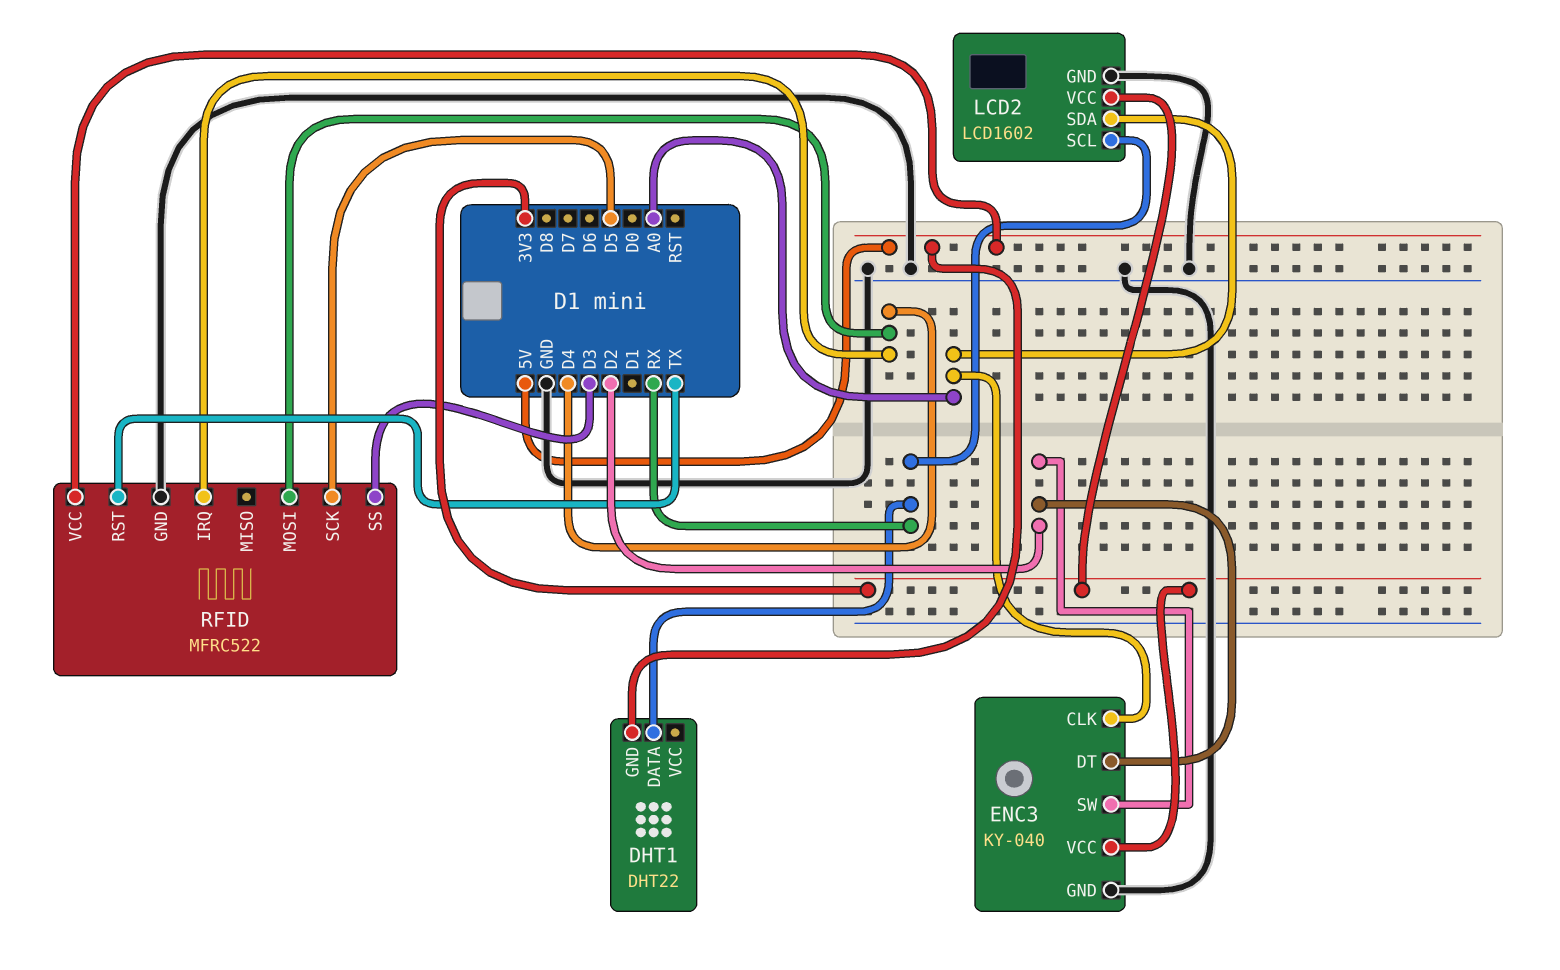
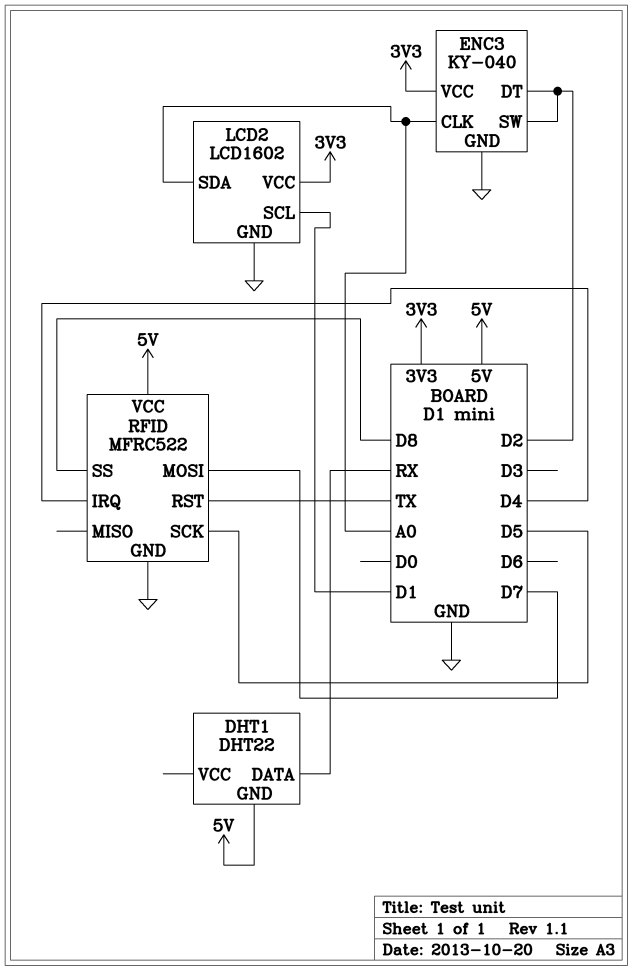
LCD2 pin SCL: RX -> D1
RFID pin MOSI: D4 -> D7
RFID pin SS: D3 -> D8

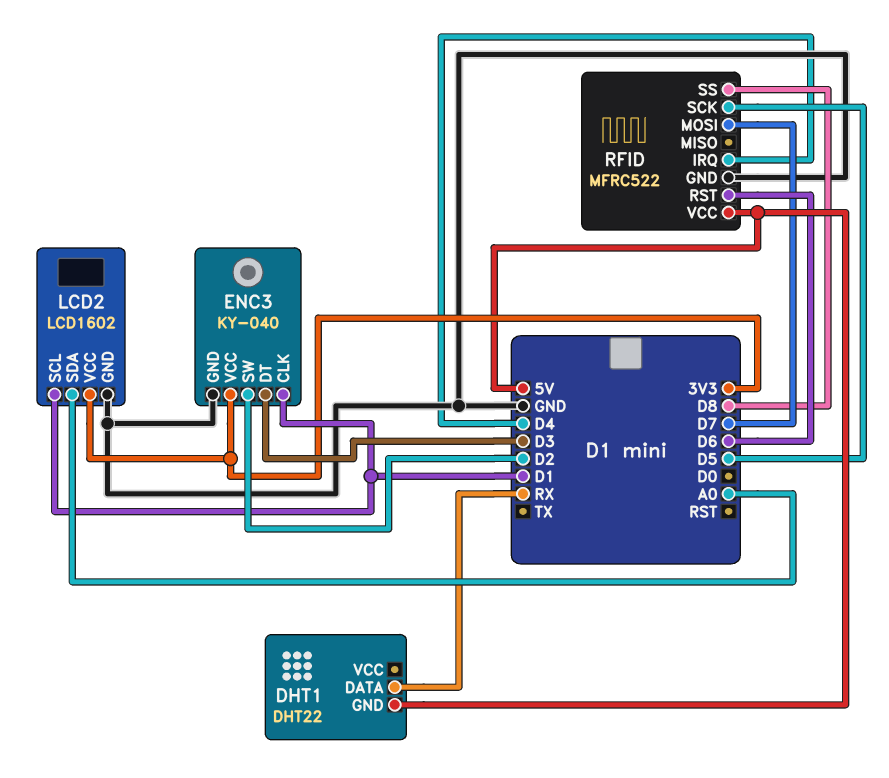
ENC3 pin CLK: A0 -> D1
ENC3 pin DT: D2 -> D3
RFID pin RST: TX -> D6

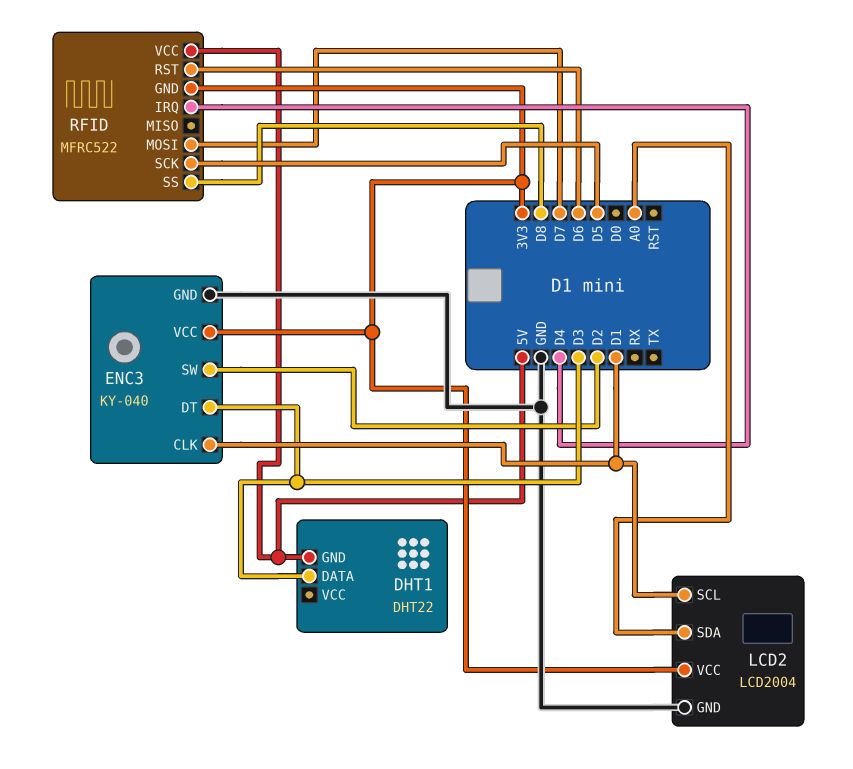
DHT1 pin DATA: RX -> D3
LCD2: LCD1602 -> LCD2004
RFID pin GND: GND -> 3V3

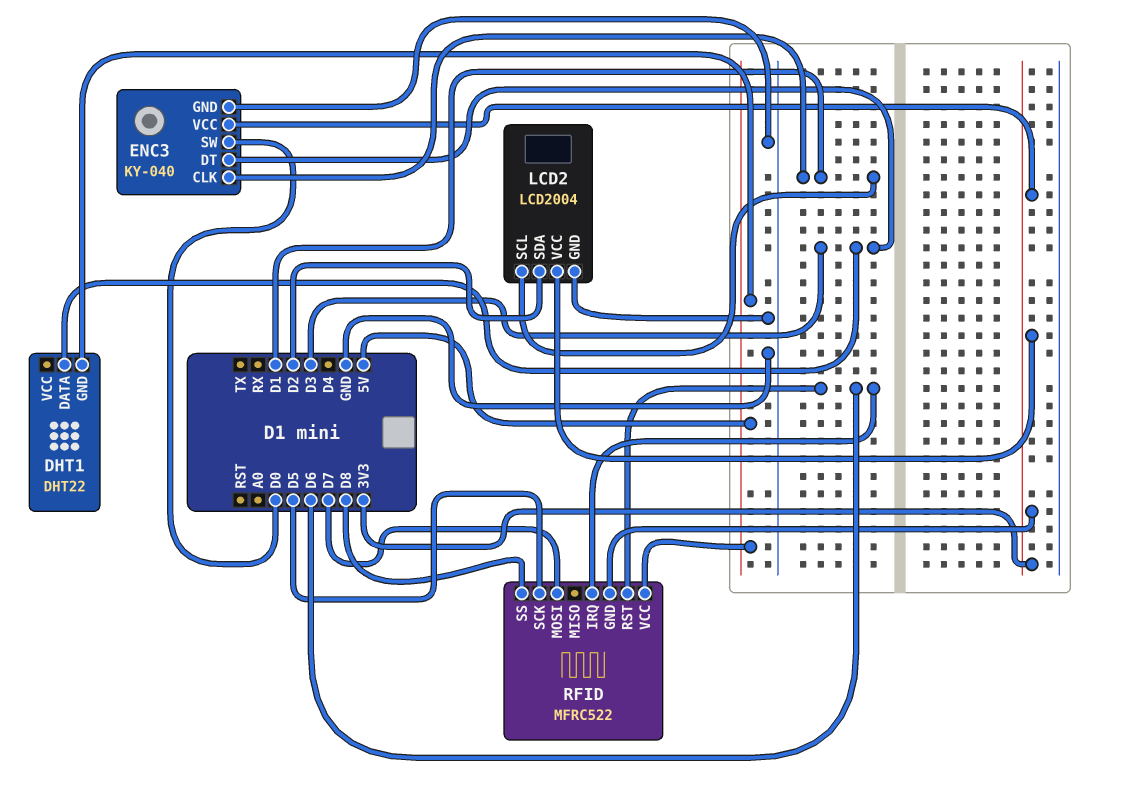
ENC3 pin SW: D2 -> D0
LCD2 pin SDA: A0 -> D2
RFID pin IRQ: D4 -> D6

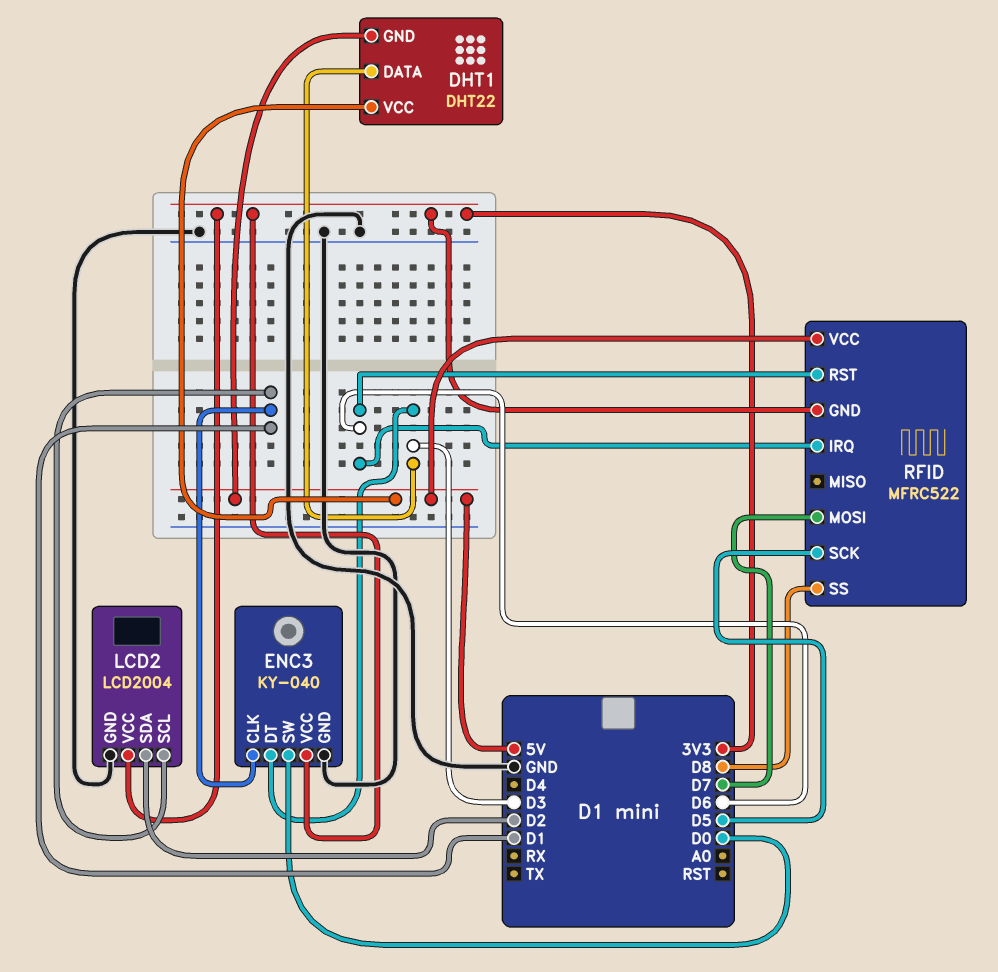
DHT1 pin VCC: none -> 5V

